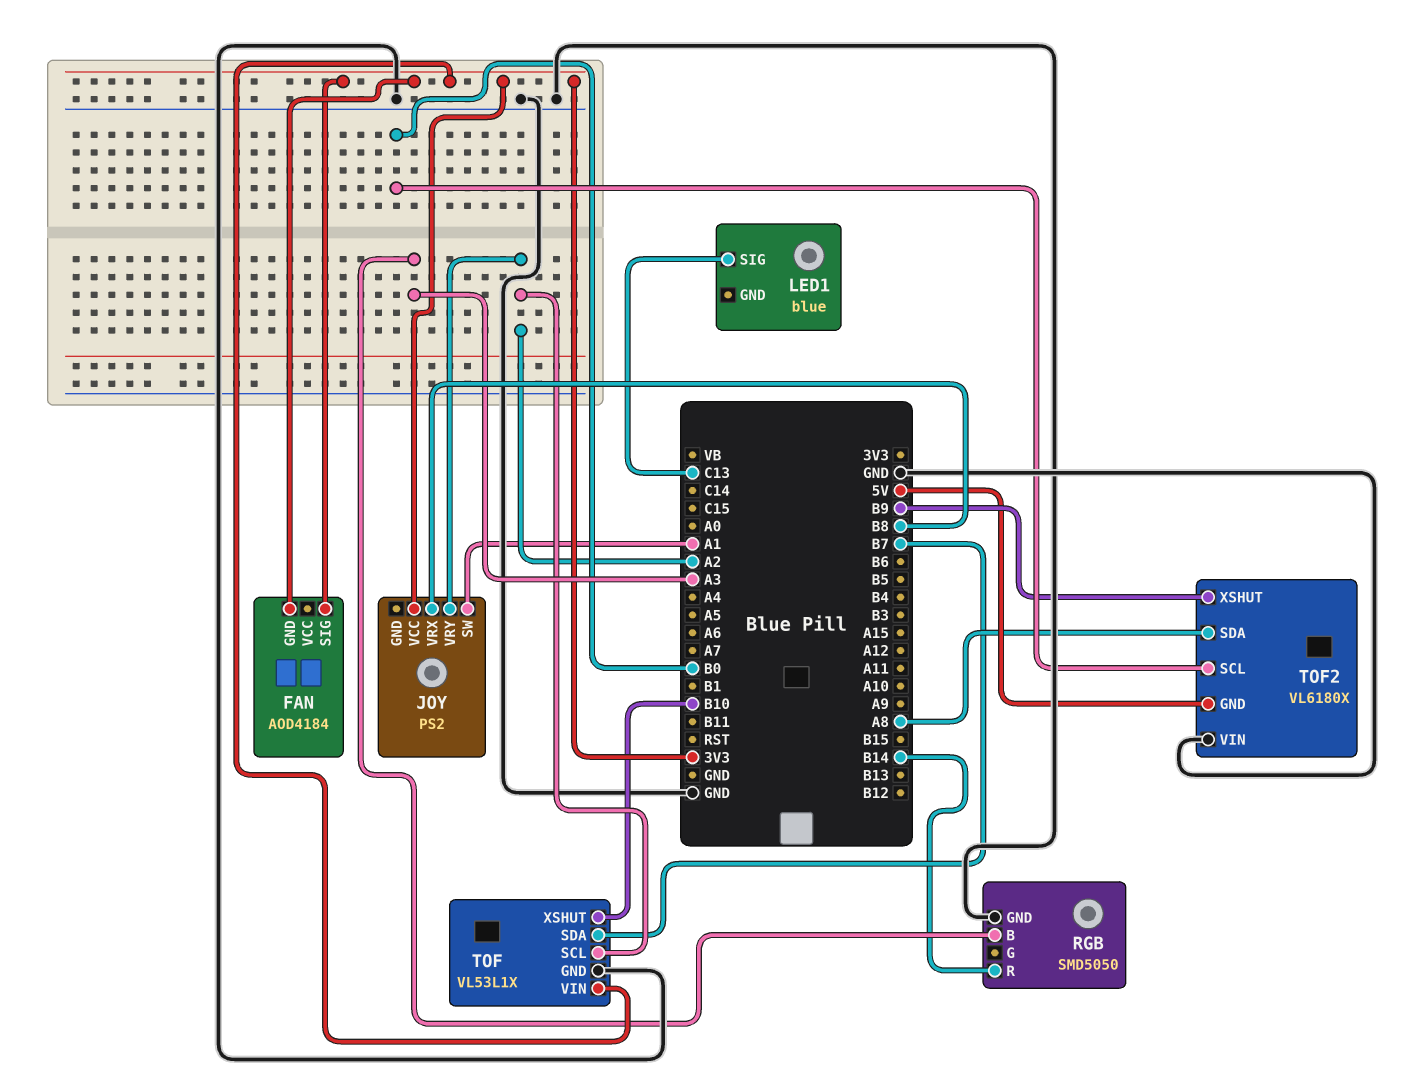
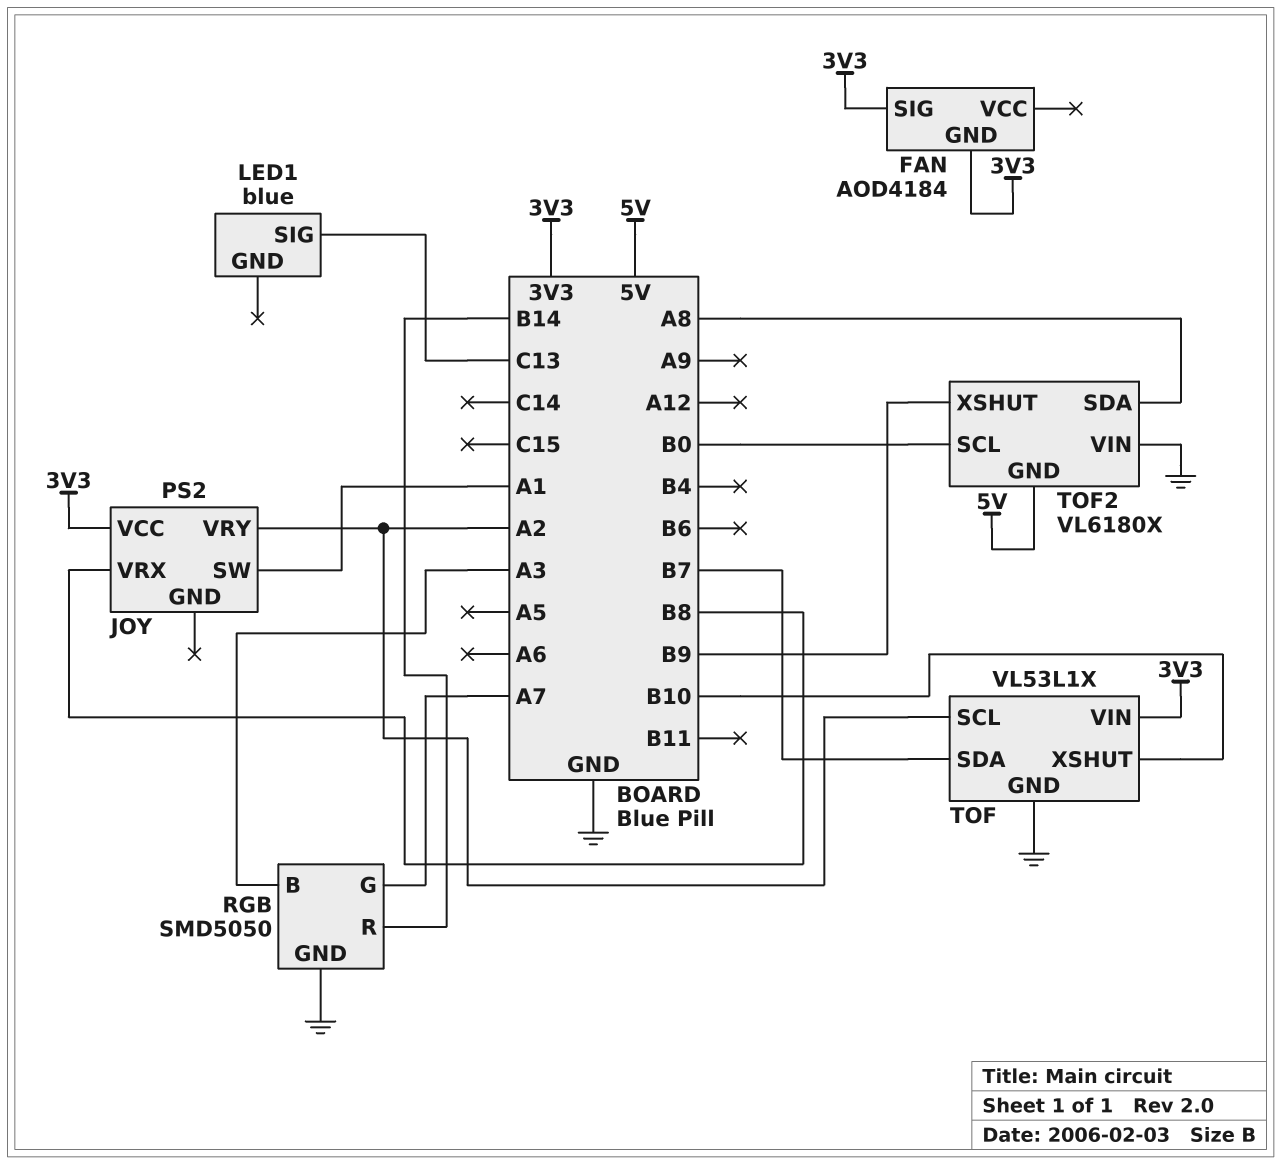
RGB pin G: none -> A7

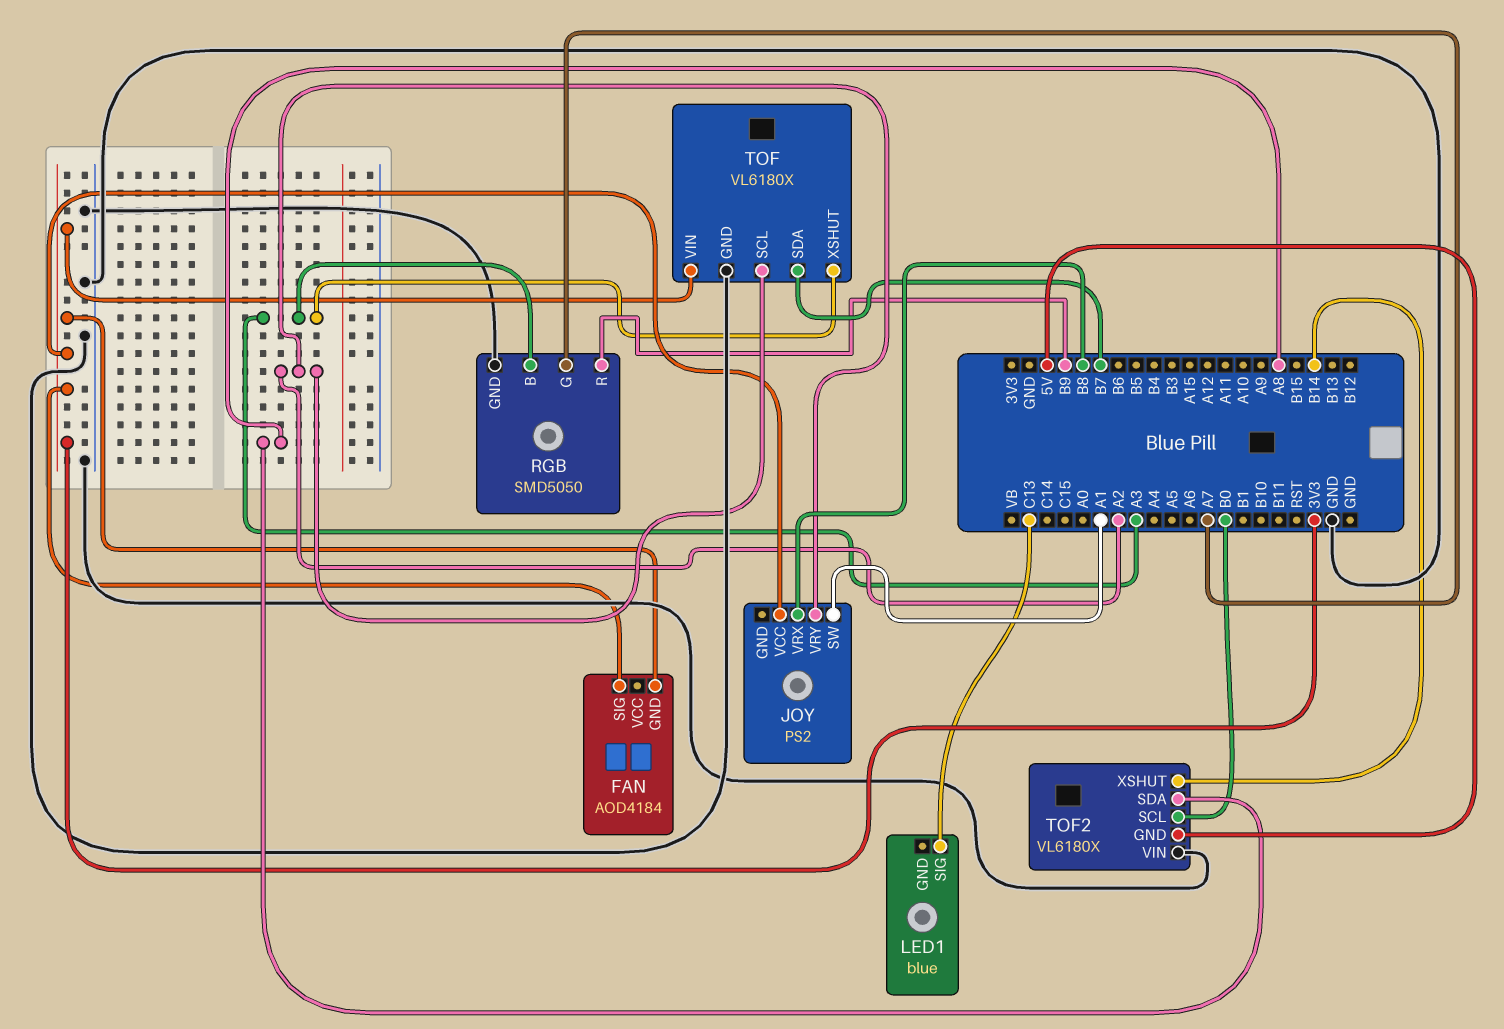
RGB pin R: B14 -> B9
TOF: VL53L1X -> VL6180X
TOF pin XSHUT: B10 -> A3
TOF2 pin XSHUT: B9 -> B14

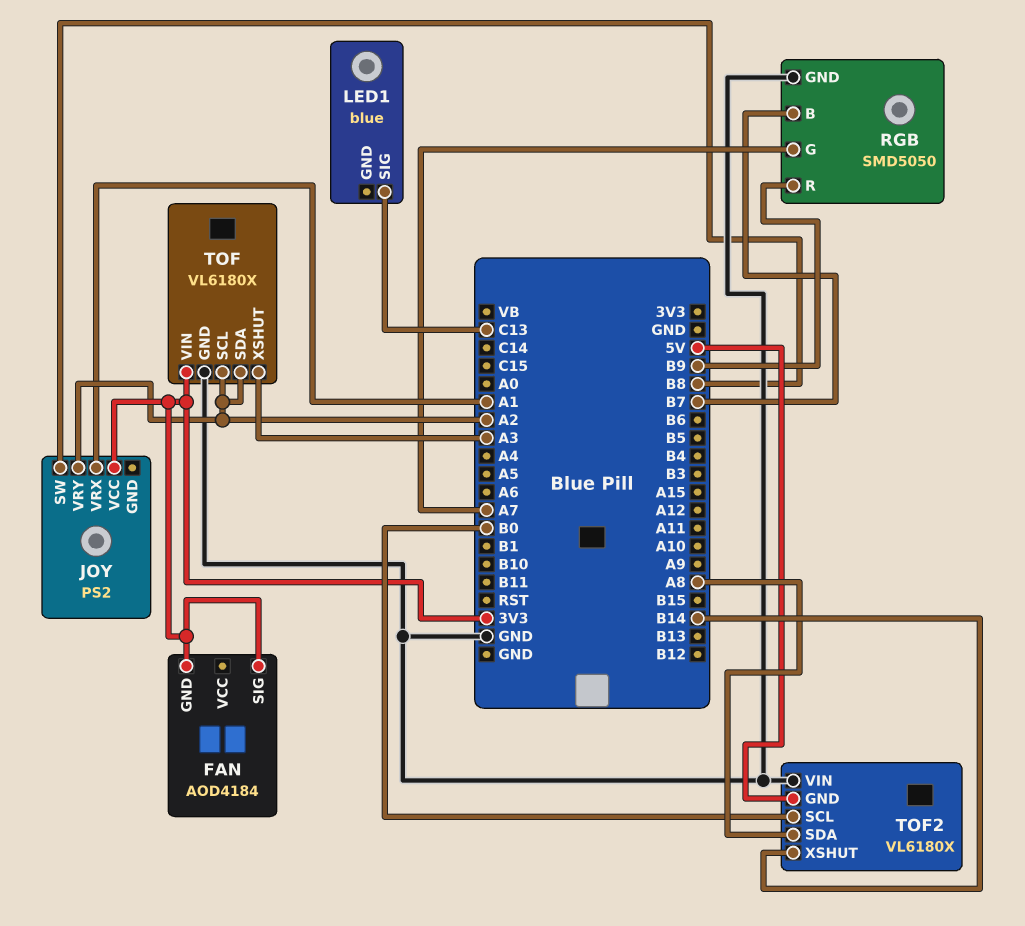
JOY pin SW: A1 -> B8
JOY pin VRX: B8 -> A1
RGB pin B: A3 -> B7
TOF pin SDA: B7 -> A2

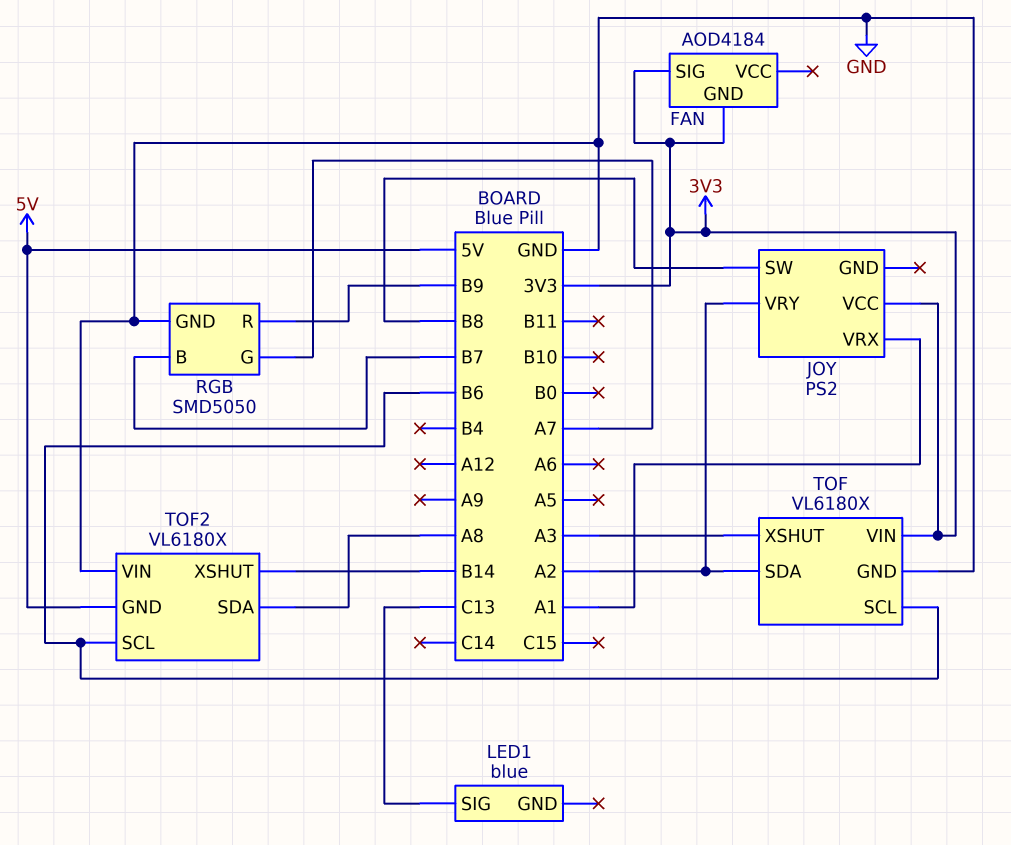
TOF pin SCL: A2 -> B6
TOF2 pin SCL: B0 -> B6

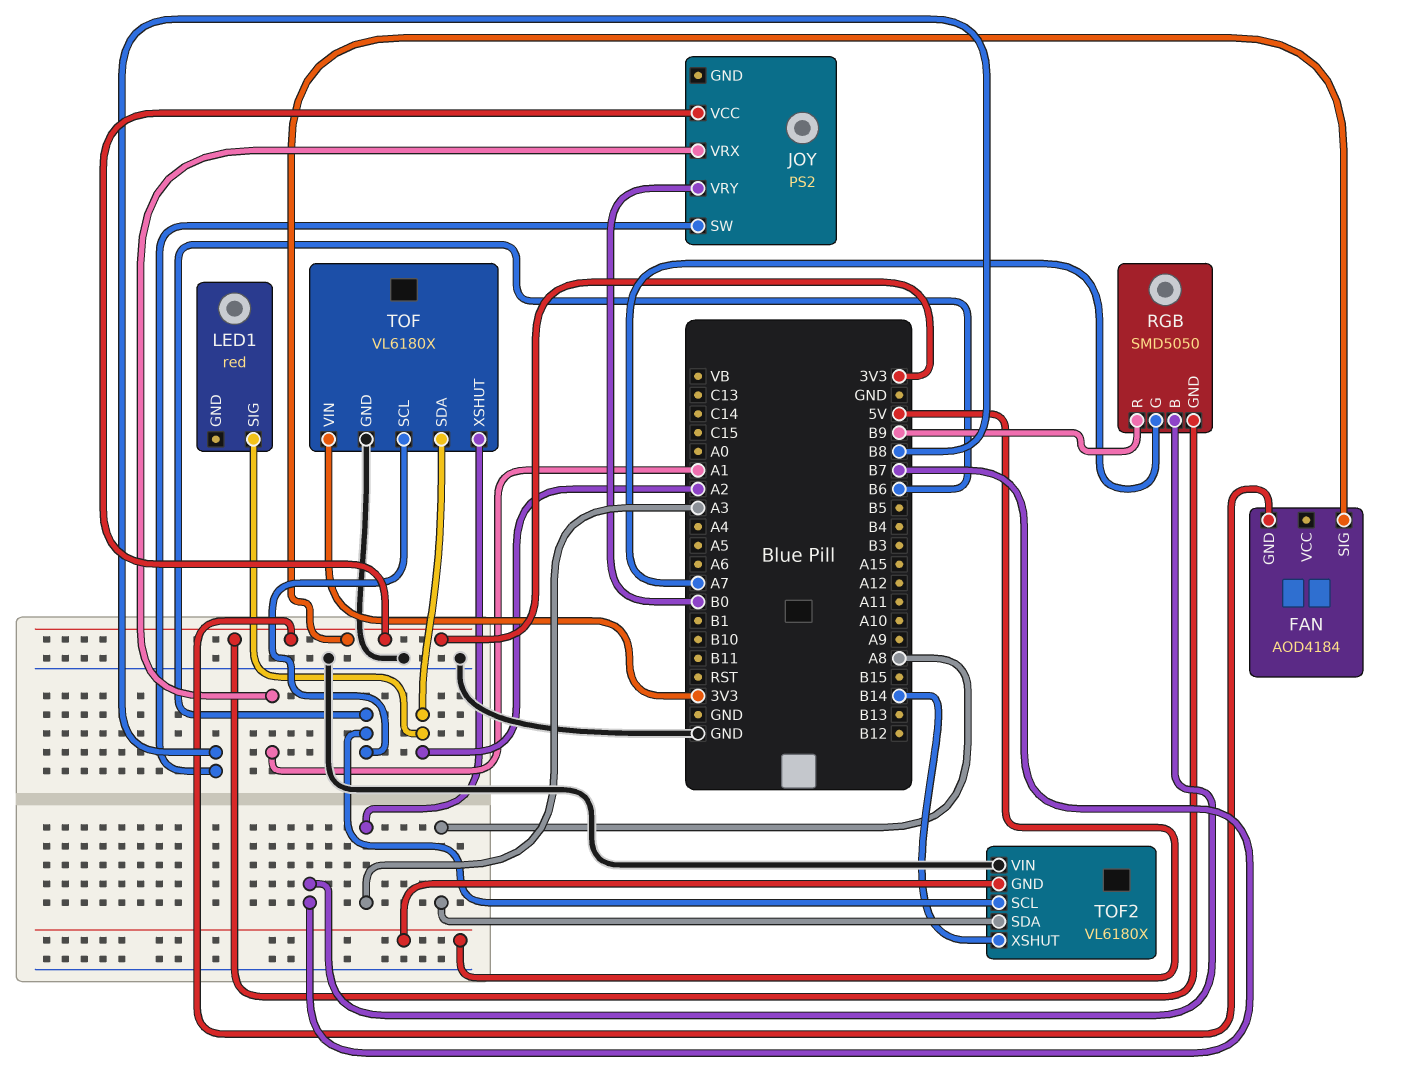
JOY pin VRY: A2 -> B0
LED1: blue -> red
LED1 pin SIG: C13 -> A2
RGB pin GND: GND -> 3V3

